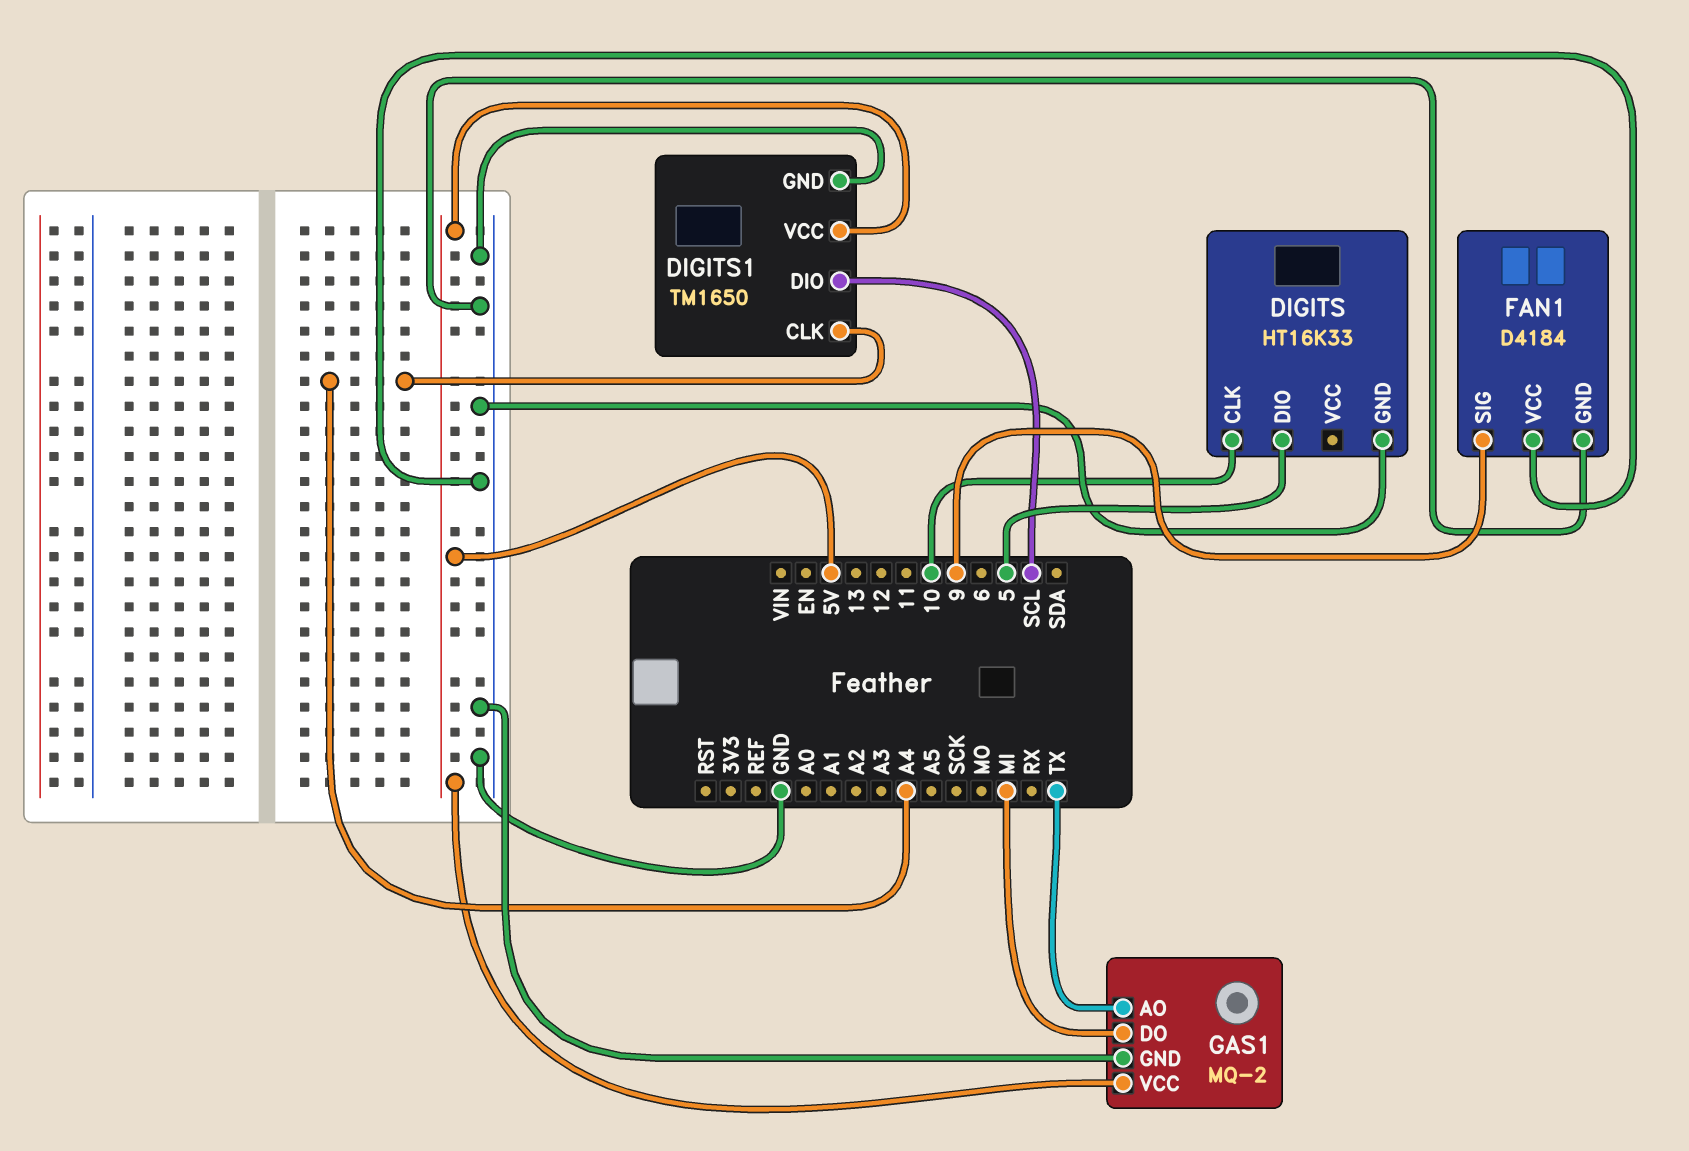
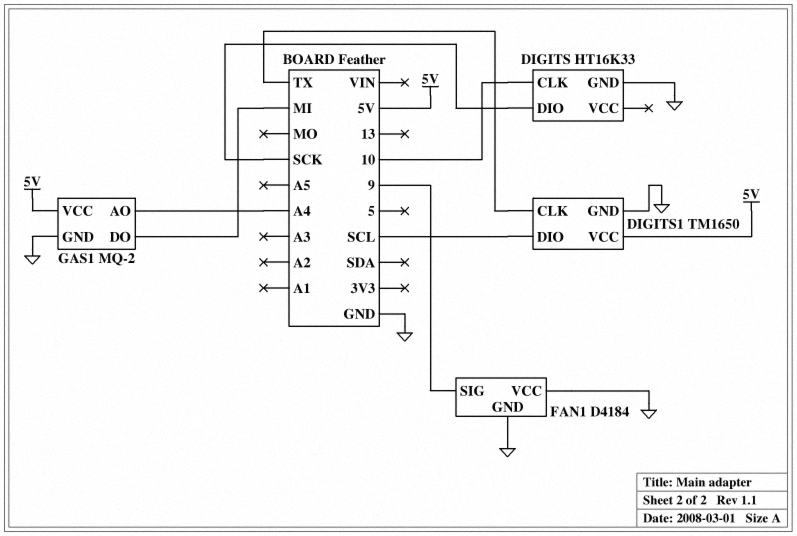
DIGITS pin DIO: 5 -> SCK
DIGITS1 pin CLK: A4 -> TX
GAS1 pin AO: TX -> A4

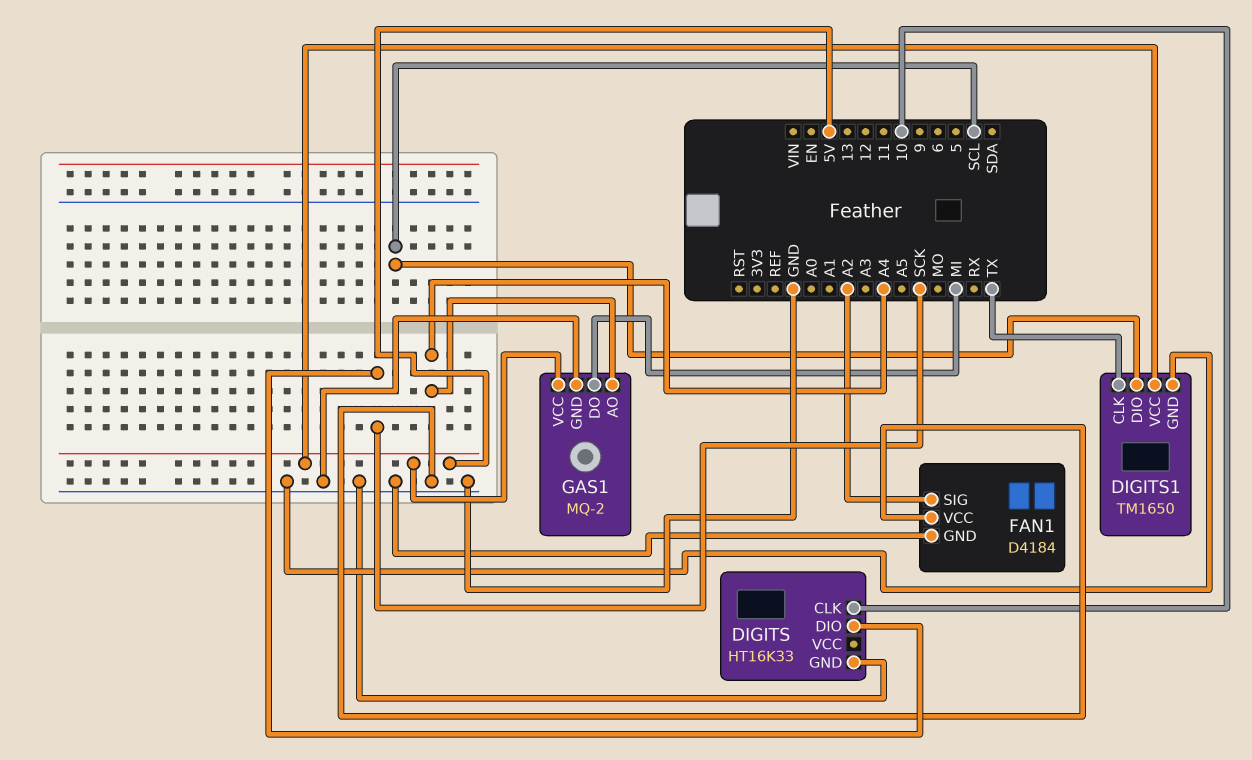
FAN1 pin SIG: 9 -> A2

